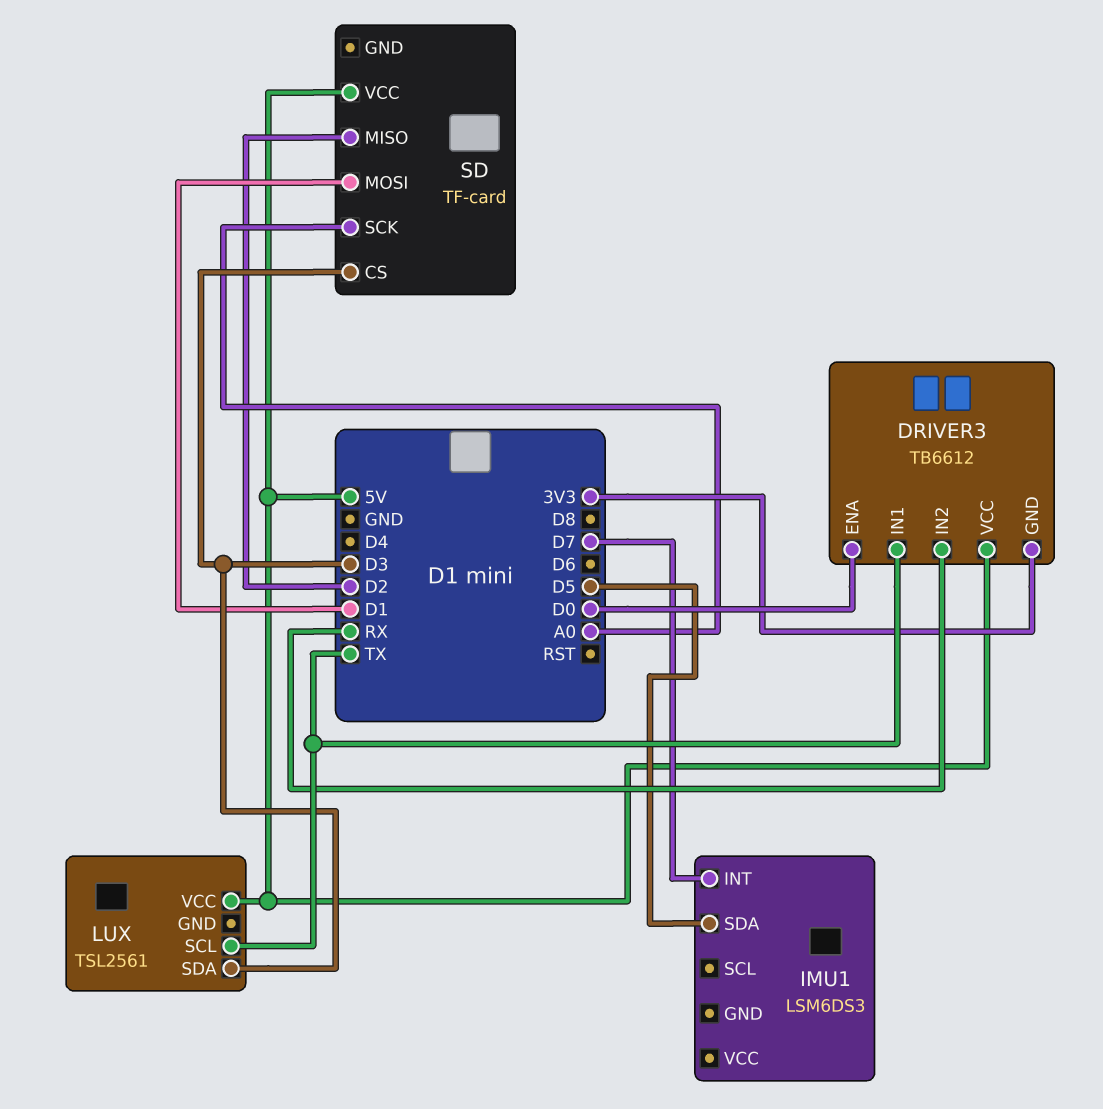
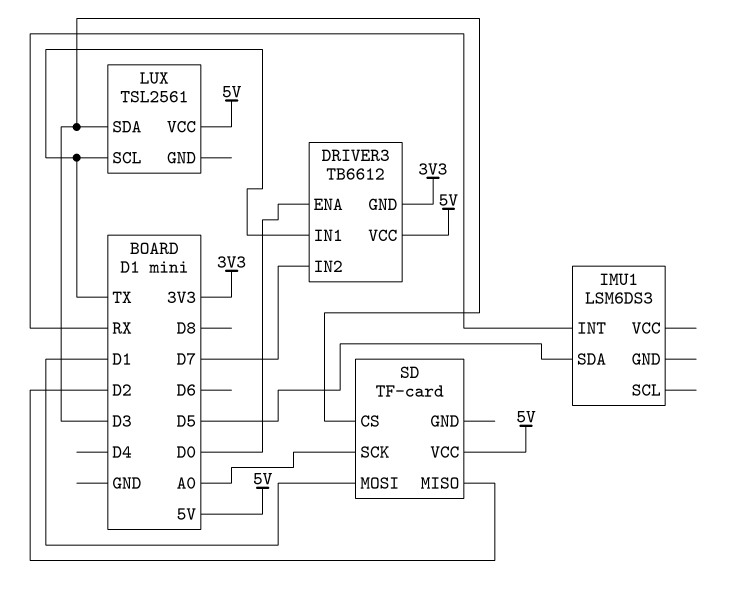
DRIVER3 pin IN2: RX -> D7
IMU1 pin INT: D7 -> RX

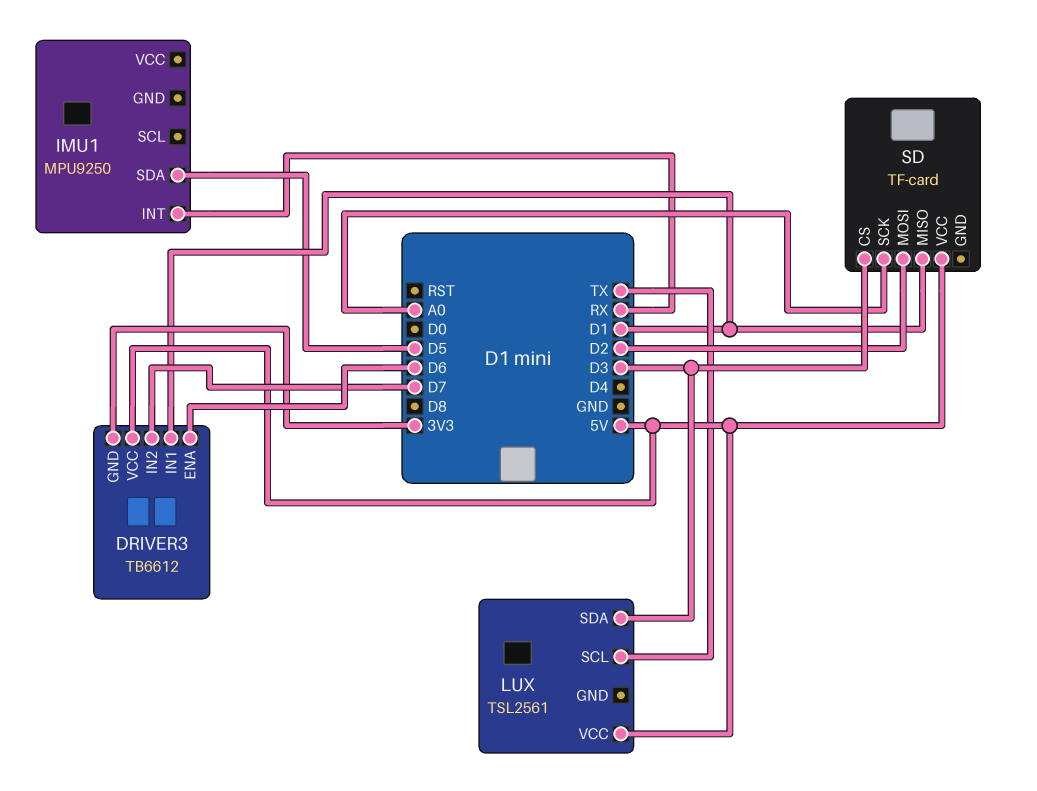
DRIVER3 pin ENA: D0 -> D6
DRIVER3 pin IN1: TX -> D1
IMU1: LSM6DS3 -> MPU9250
SD pin MISO: D2 -> D1
SD pin MOSI: D1 -> D2

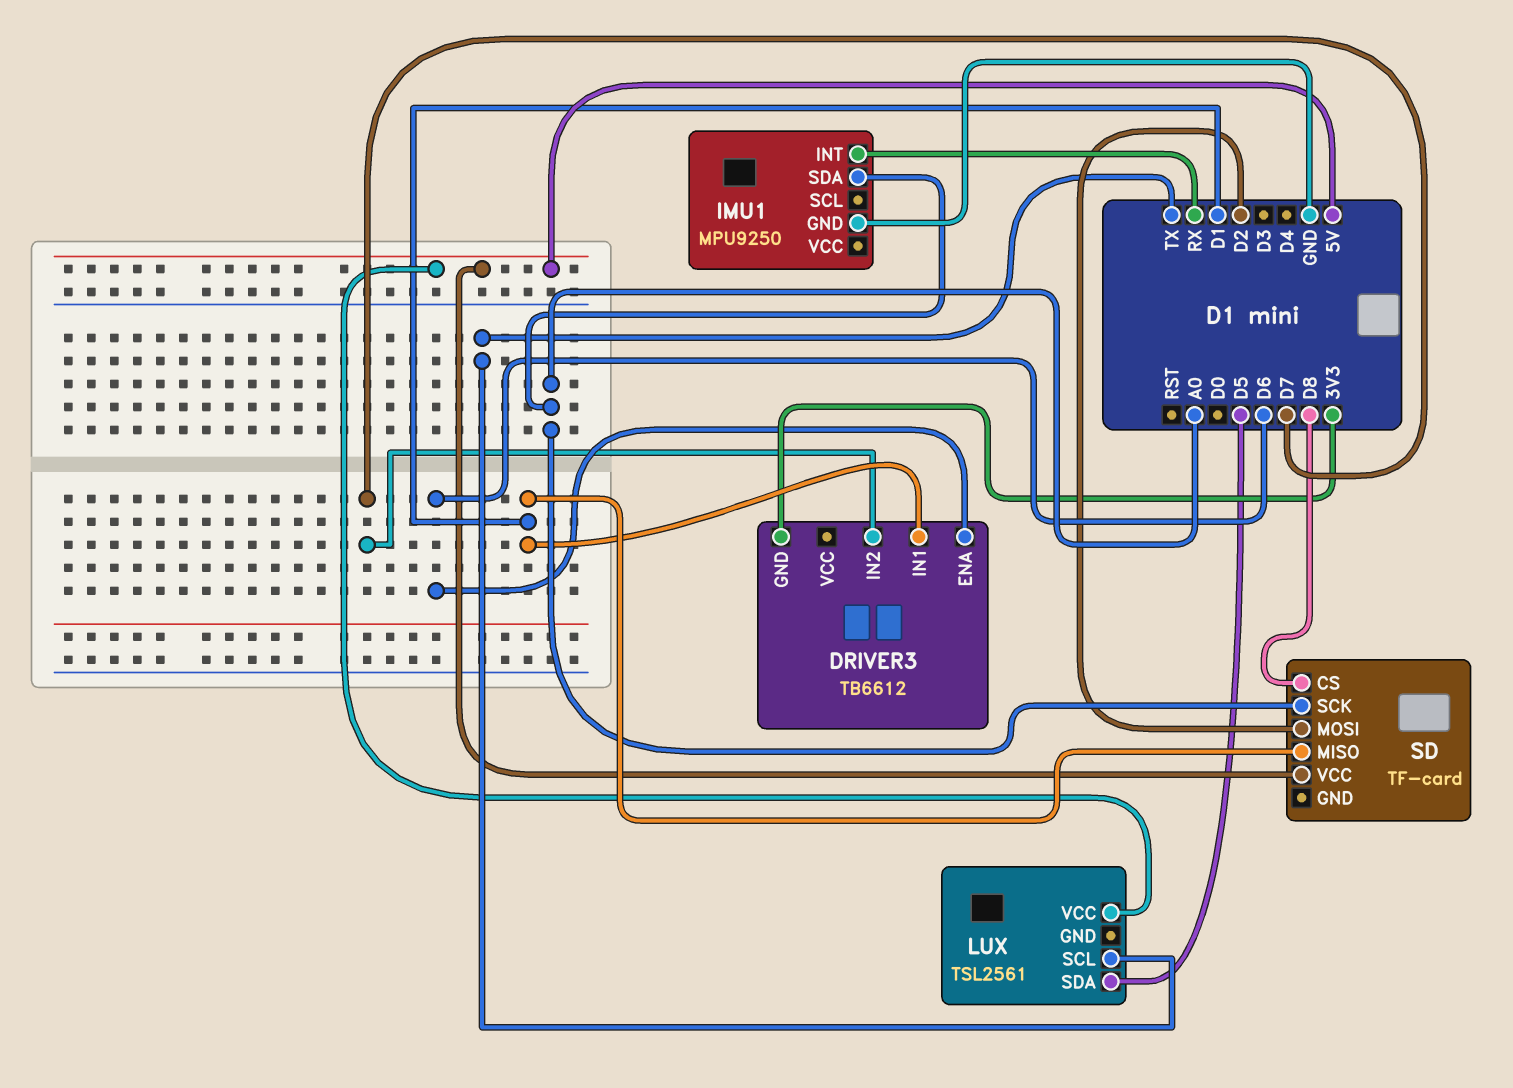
DRIVER3 pin VCC: 5V -> none
IMU1 pin GND: none -> GND
IMU1 pin SDA: D5 -> A0
LUX pin SDA: D3 -> D5
SD pin CS: D3 -> D8

